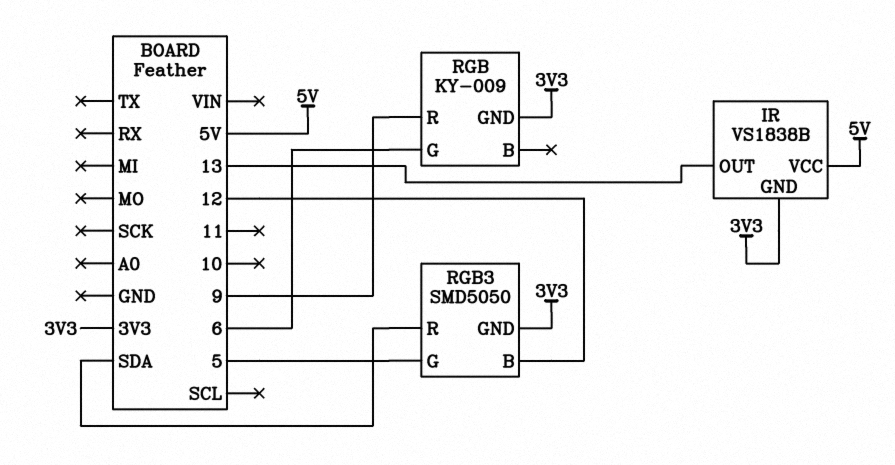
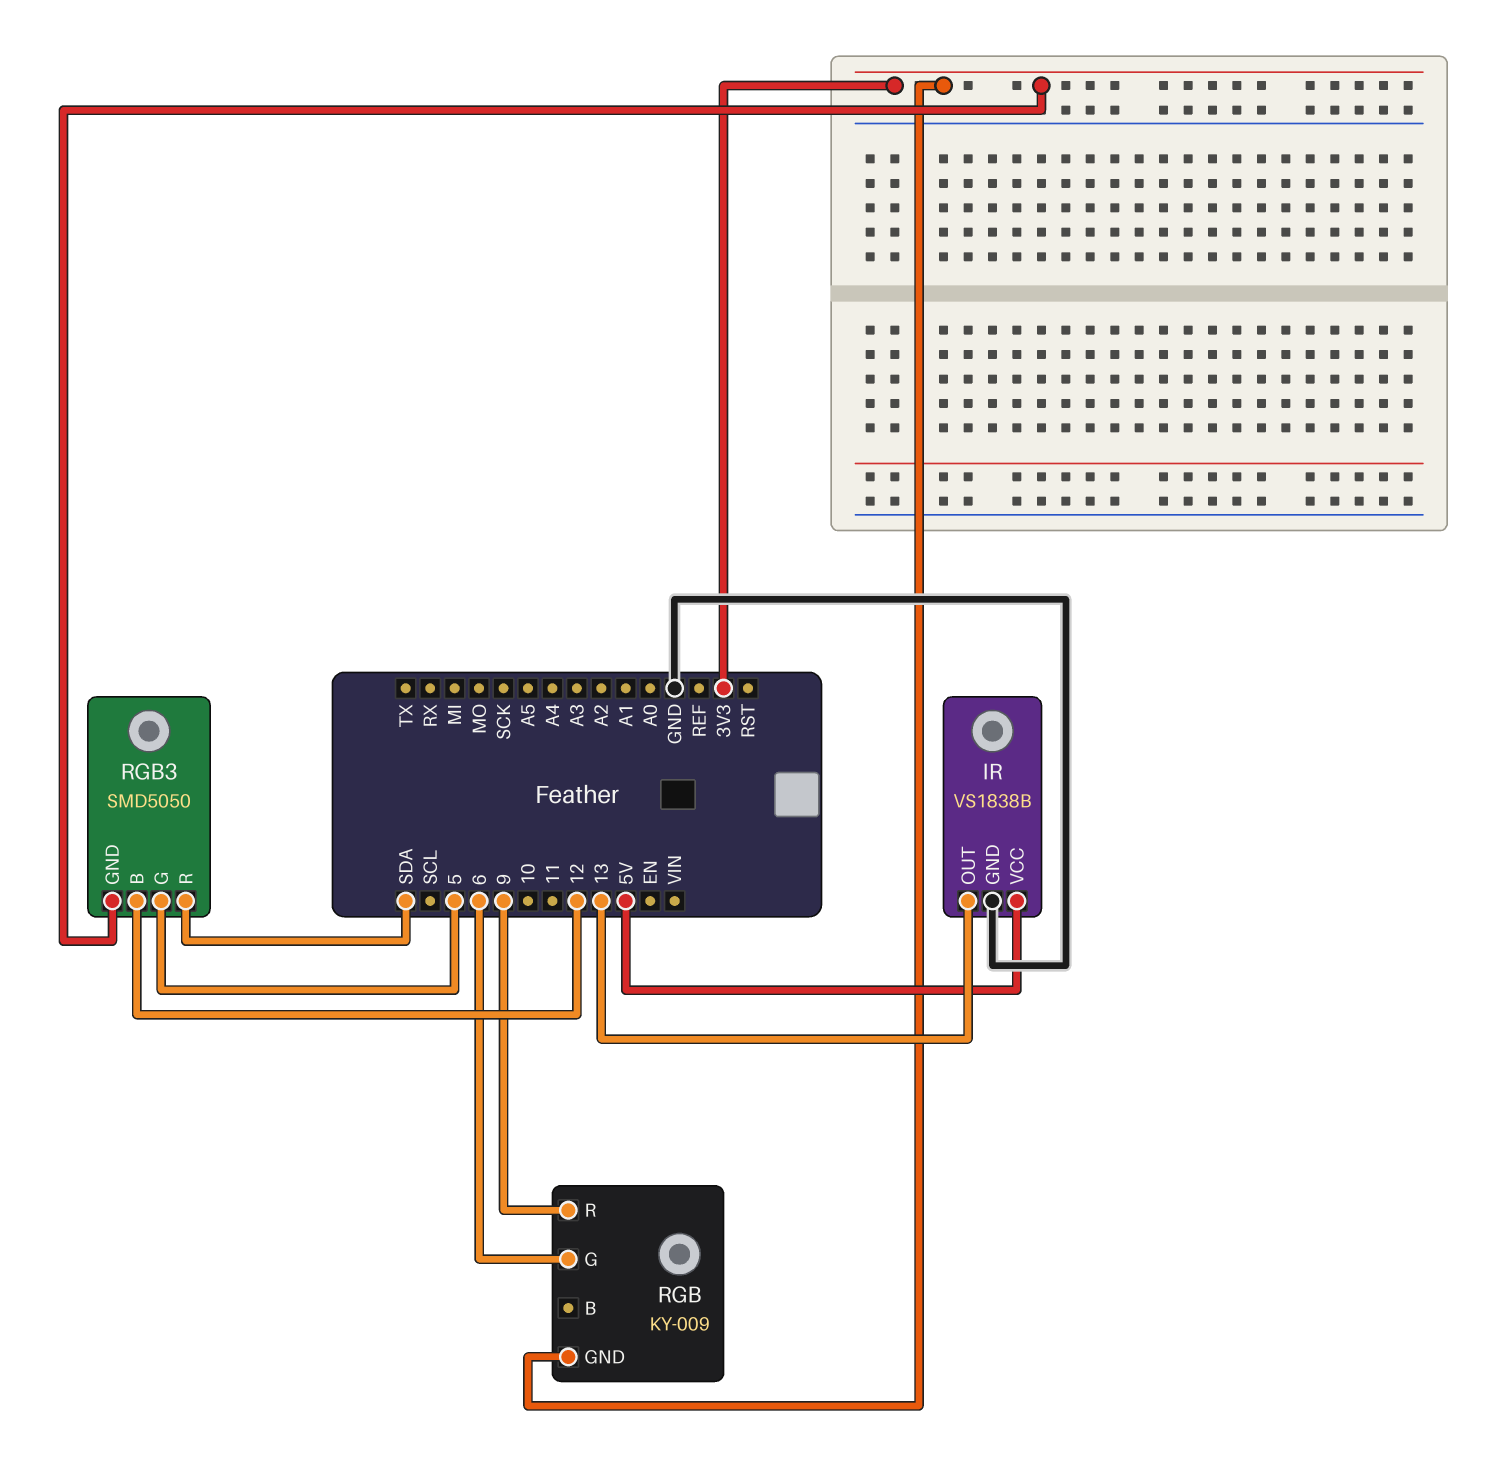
IR pin GND: 3V3 -> GND

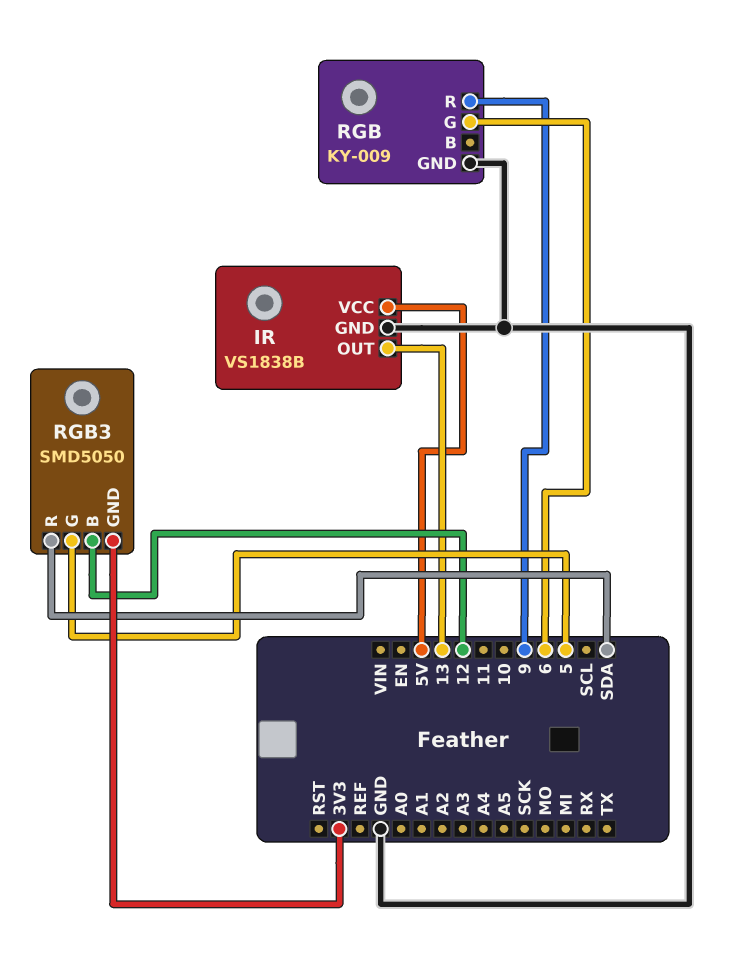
RGB pin GND: 3V3 -> GND

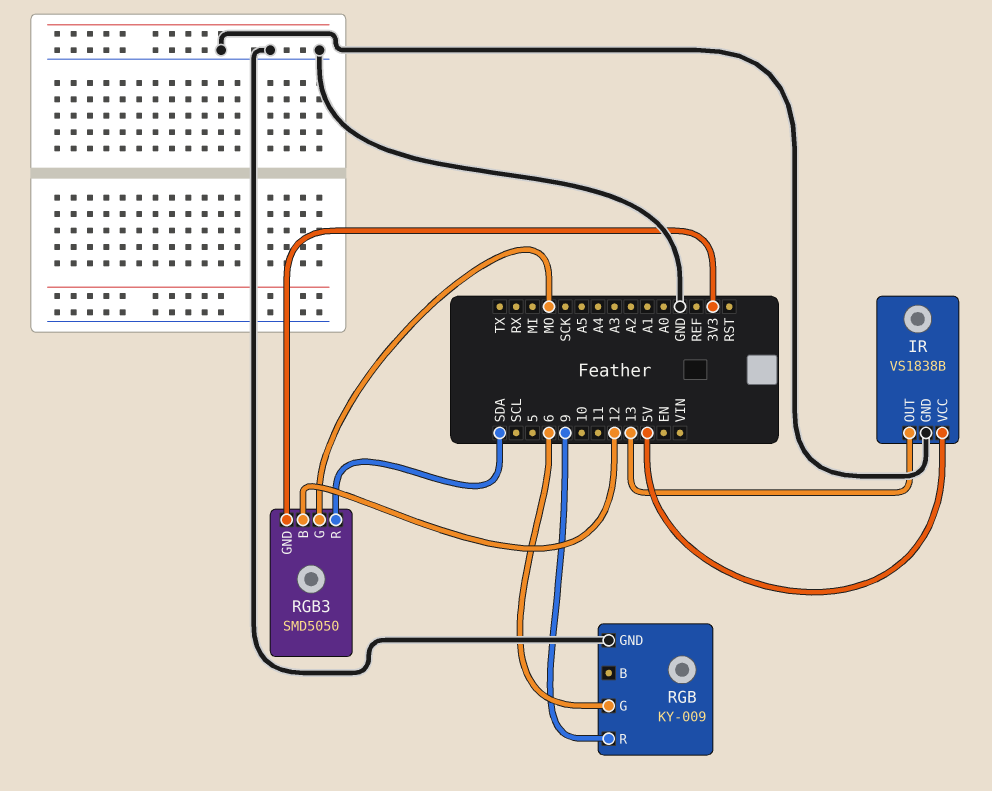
RGB3 pin G: 5 -> MO

